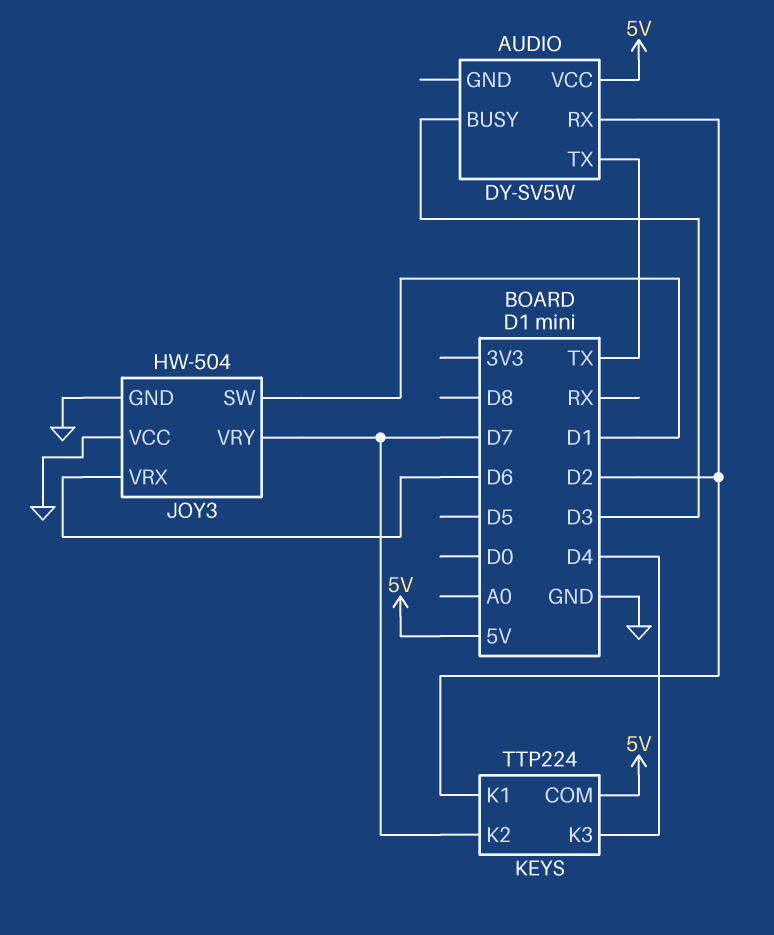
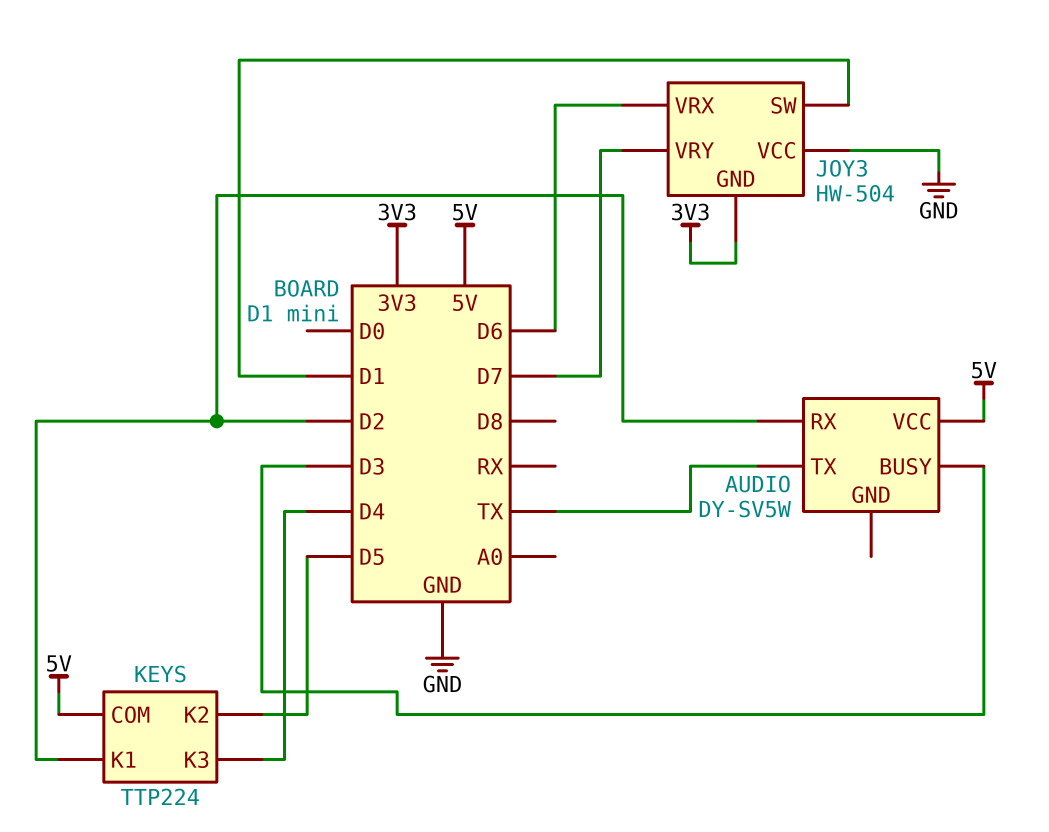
JOY3 pin GND: GND -> 3V3
KEYS pin K2: D7 -> D5

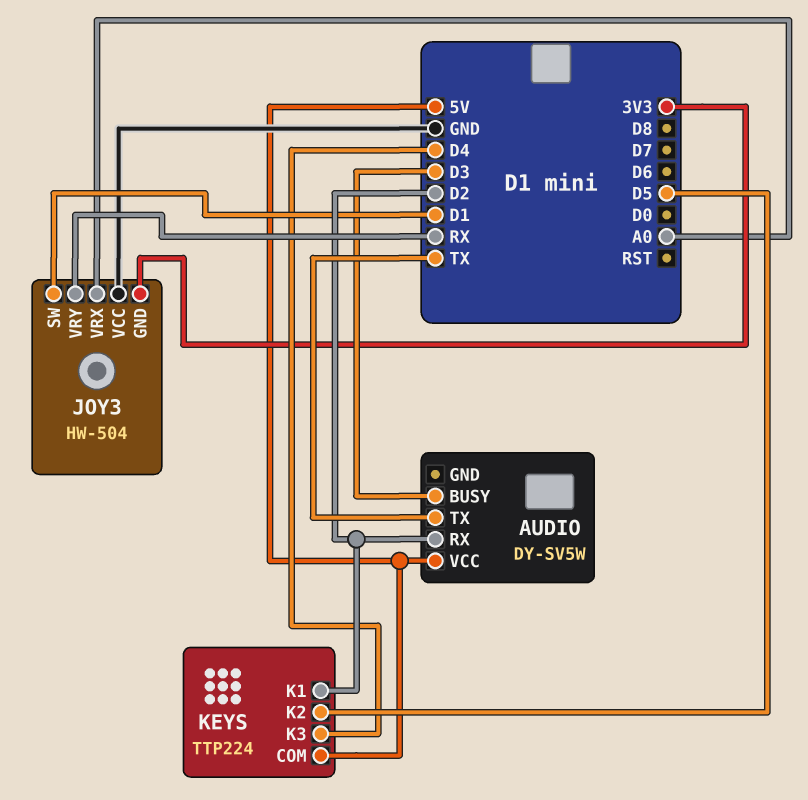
JOY3 pin VRX: D6 -> A0
JOY3 pin VRY: D7 -> RX

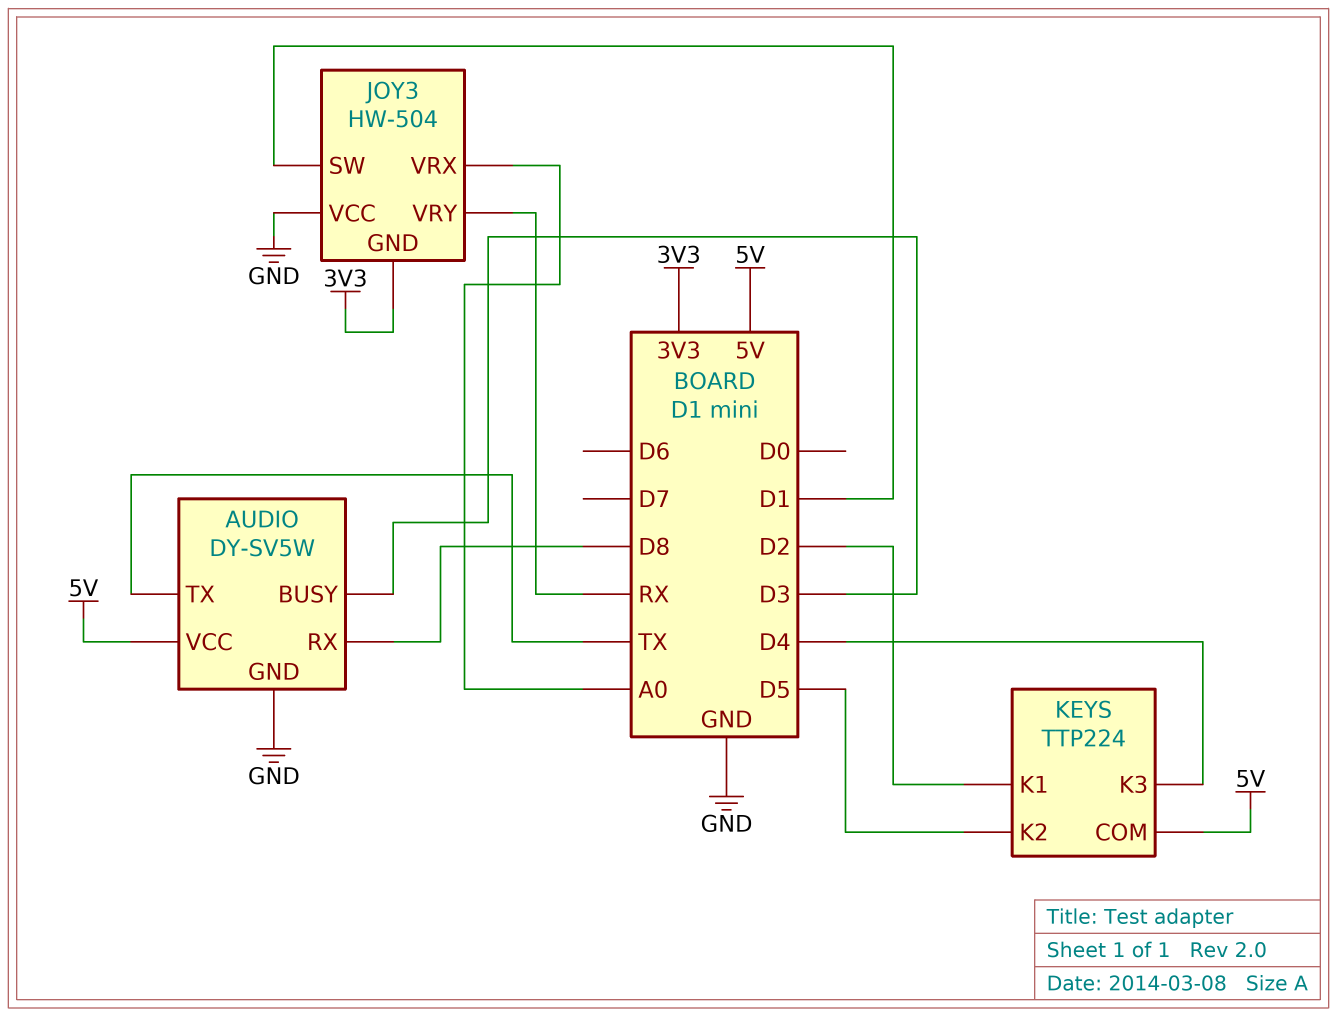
AUDIO pin GND: none -> GND
AUDIO pin RX: D2 -> D8

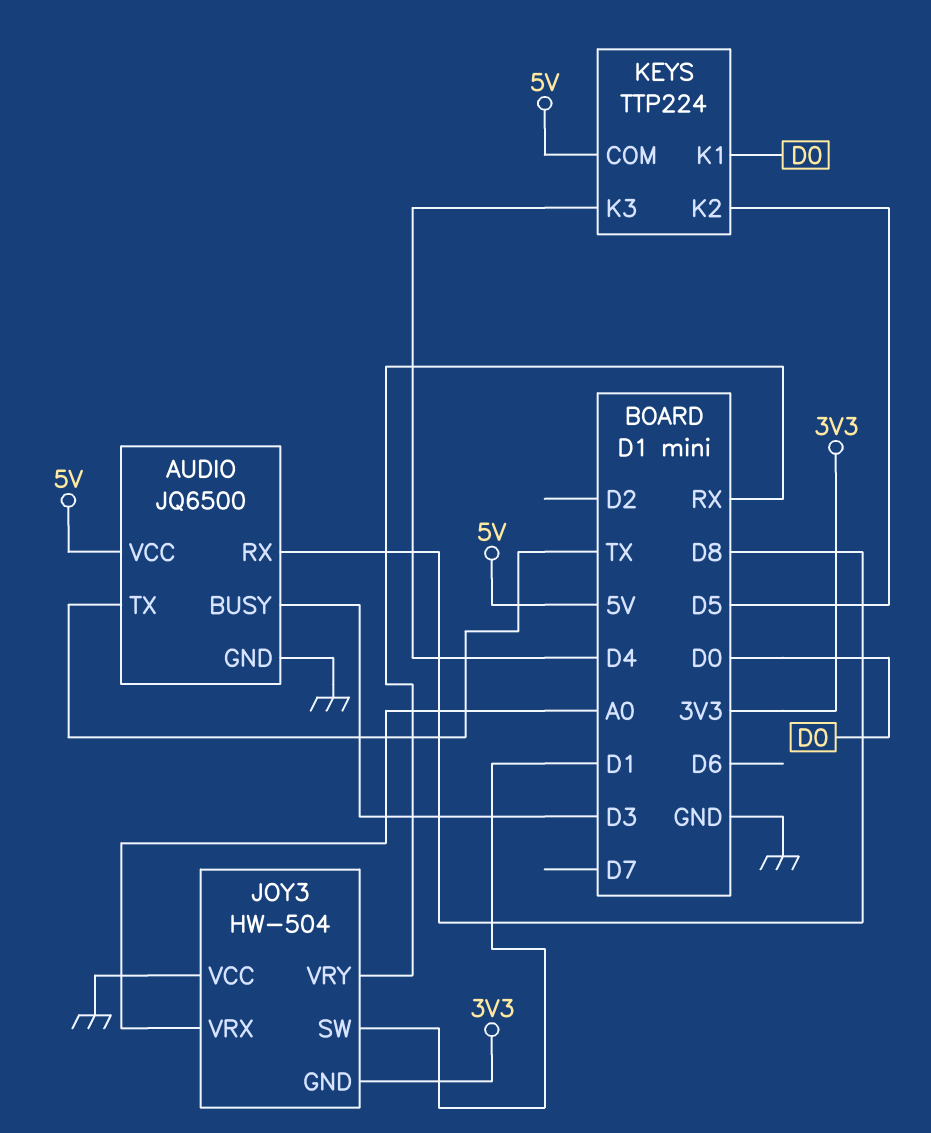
AUDIO: DY-SV5W -> JQ6500
KEYS pin K1: D2 -> D0

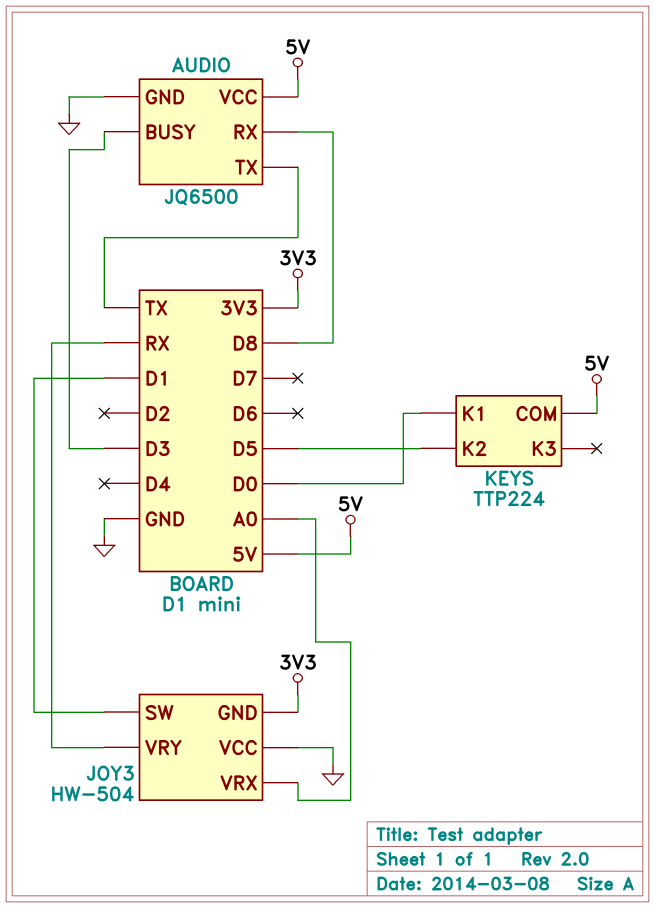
KEYS pin K3: D4 -> none

